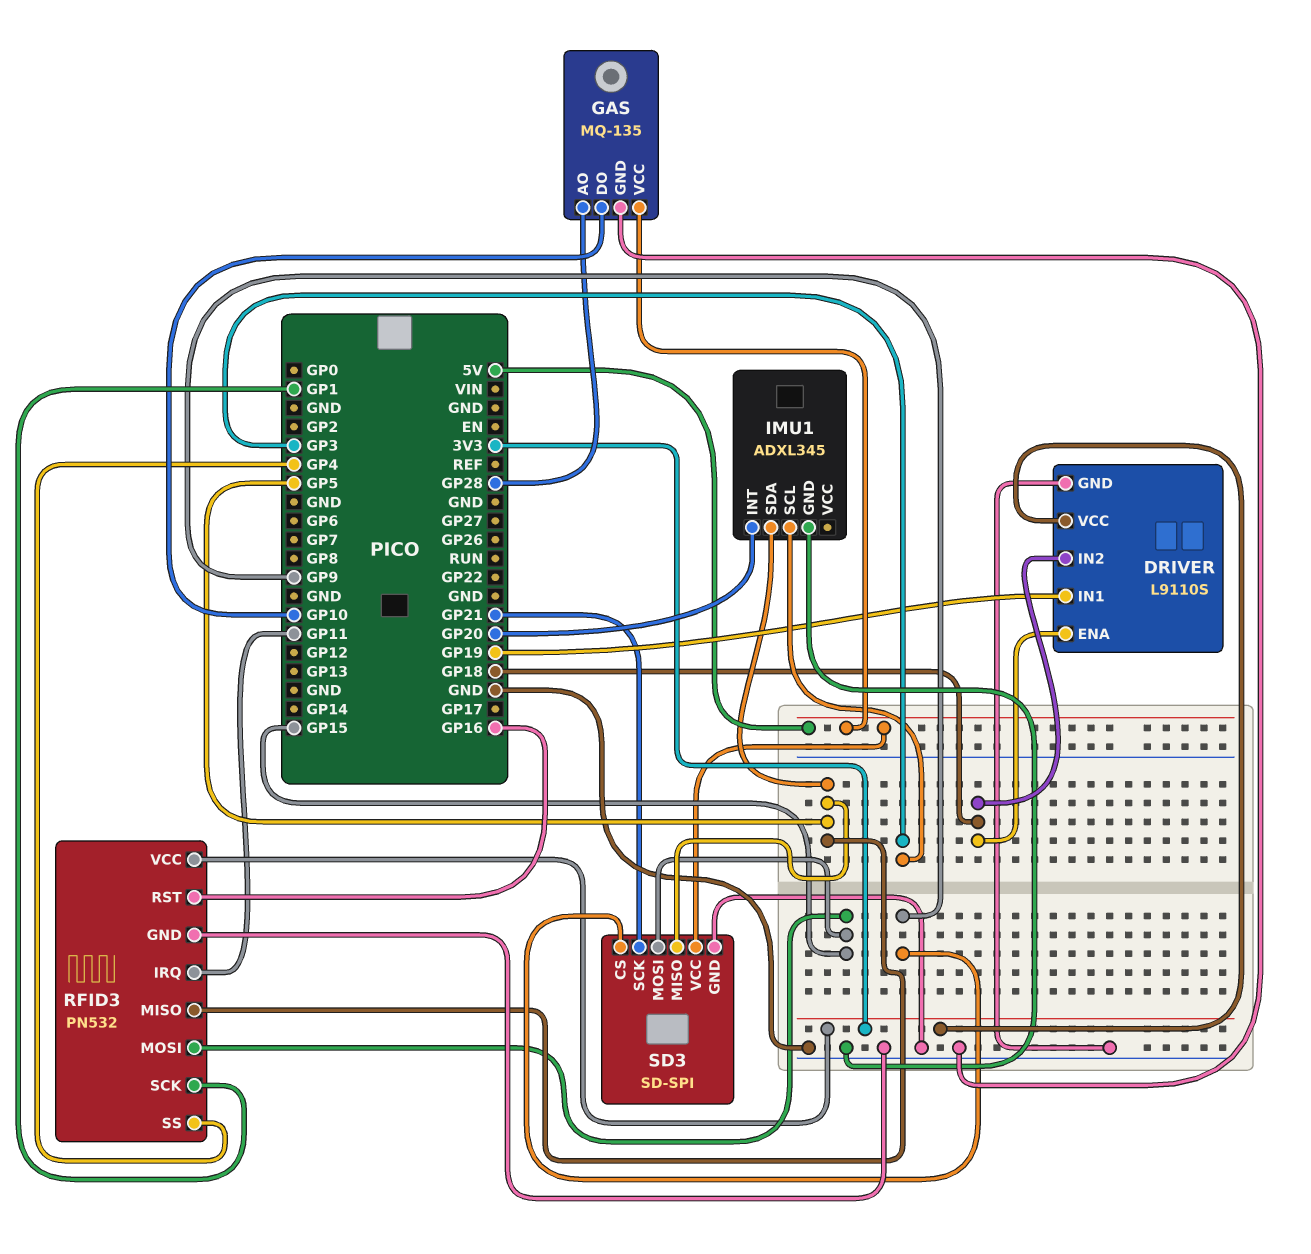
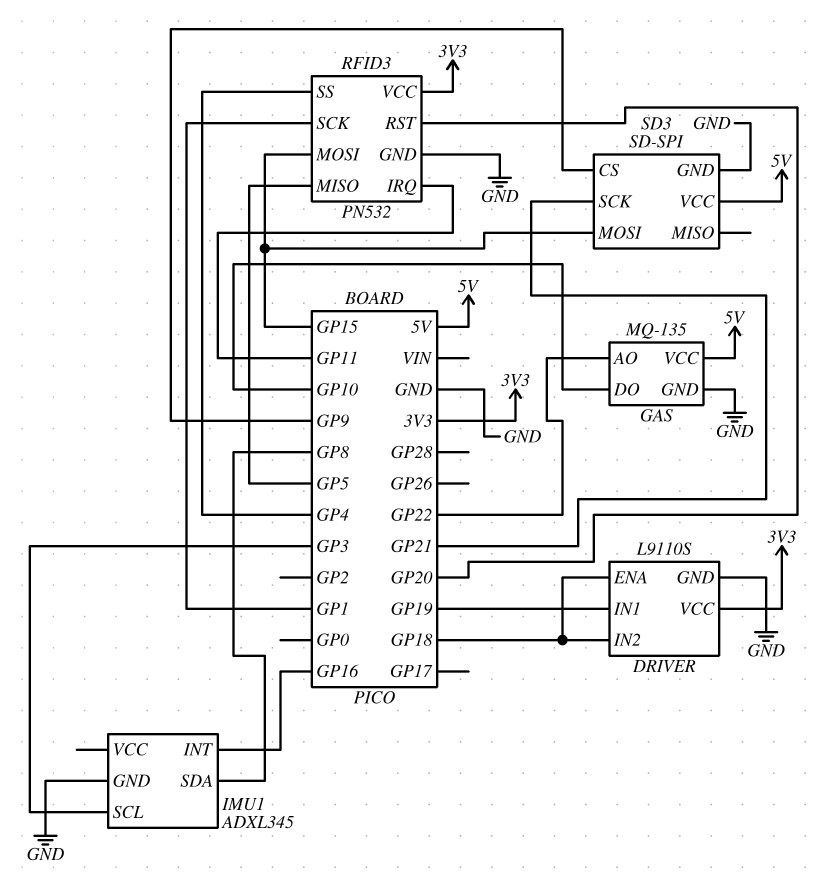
GAS pin AO: GP28 -> GP22
IMU1 pin INT: GP20 -> GP16
IMU1 pin SDA: GP5 -> GP8
RFID3 pin RST: GP16 -> GP20
SD3 pin MISO: GP5 -> none

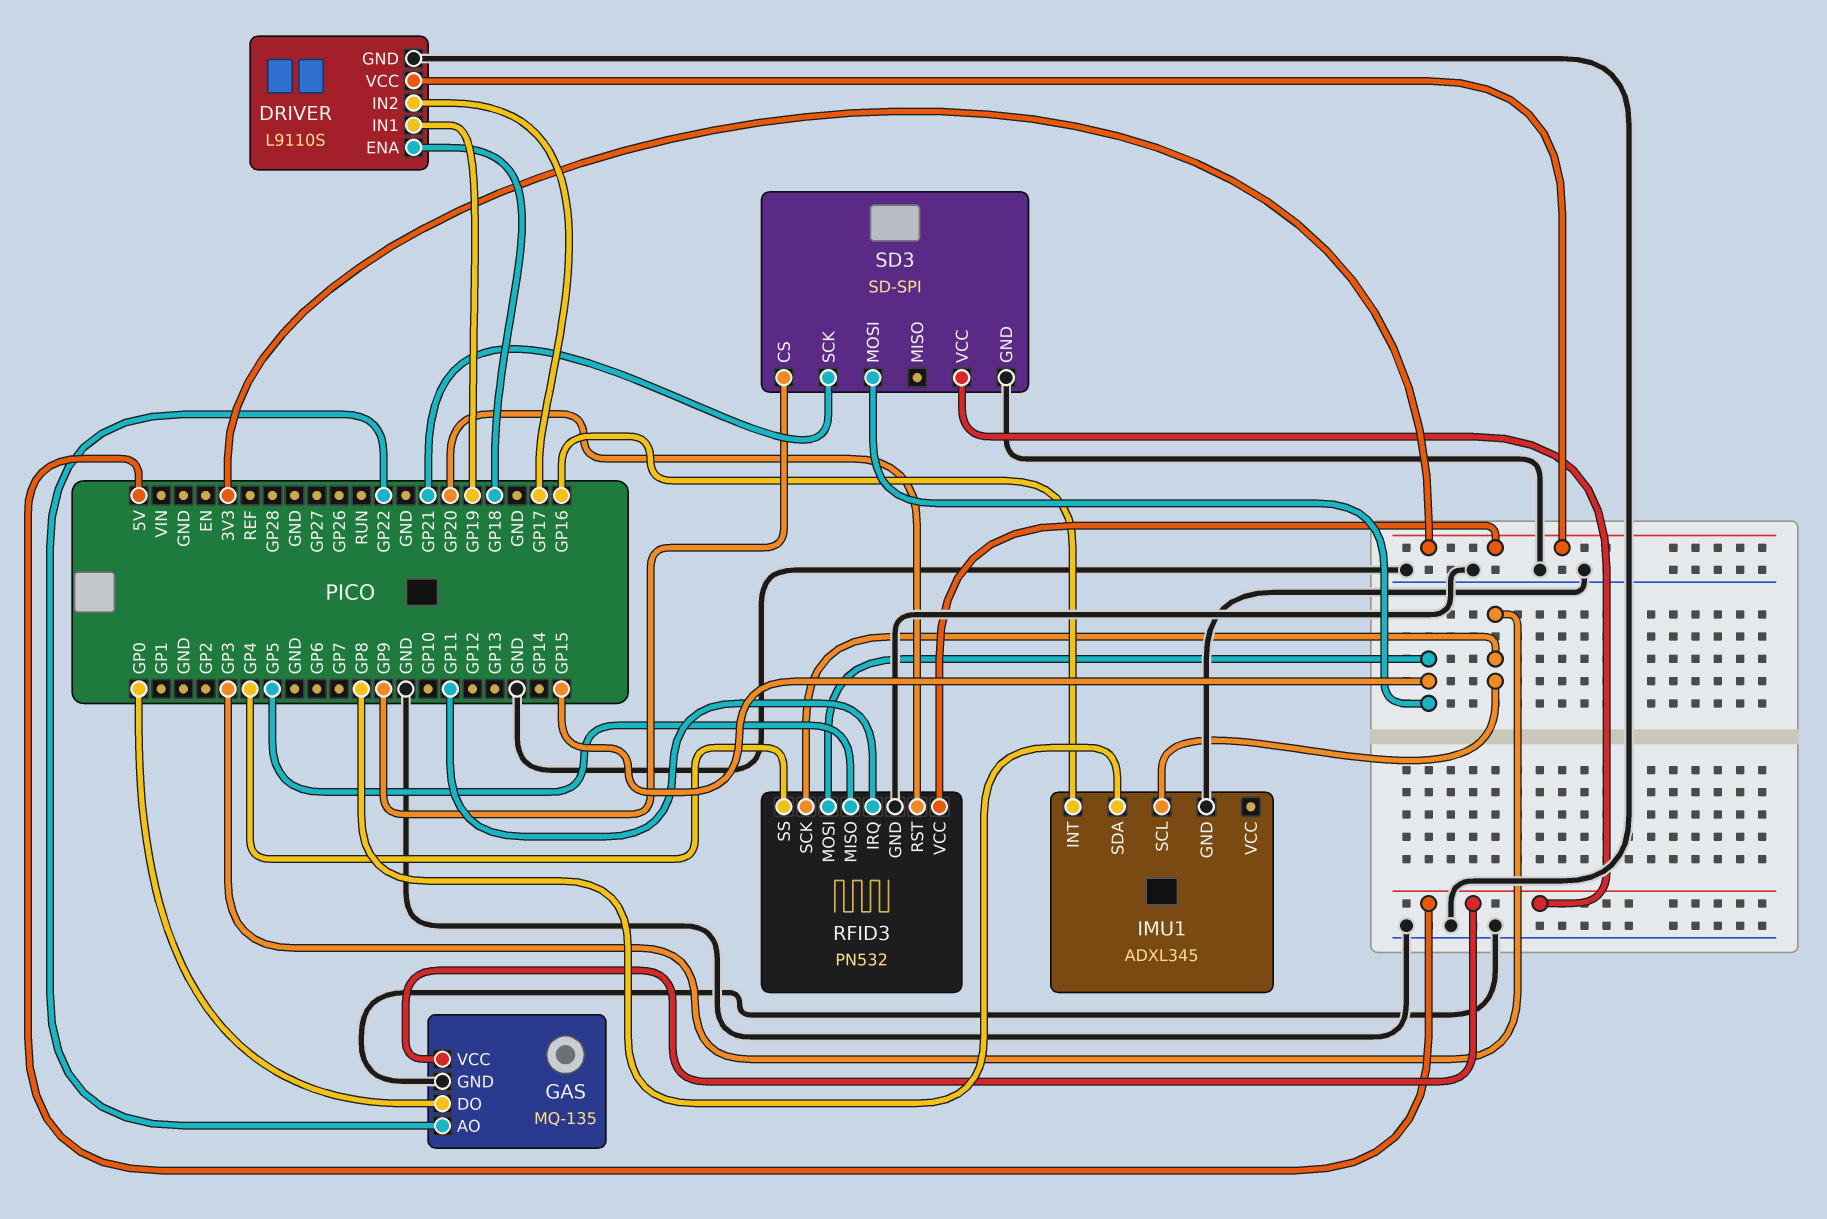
DRIVER pin IN2: GP18 -> GP17
GAS pin DO: GP10 -> GP0
RFID3 pin SCK: GP1 -> GP3

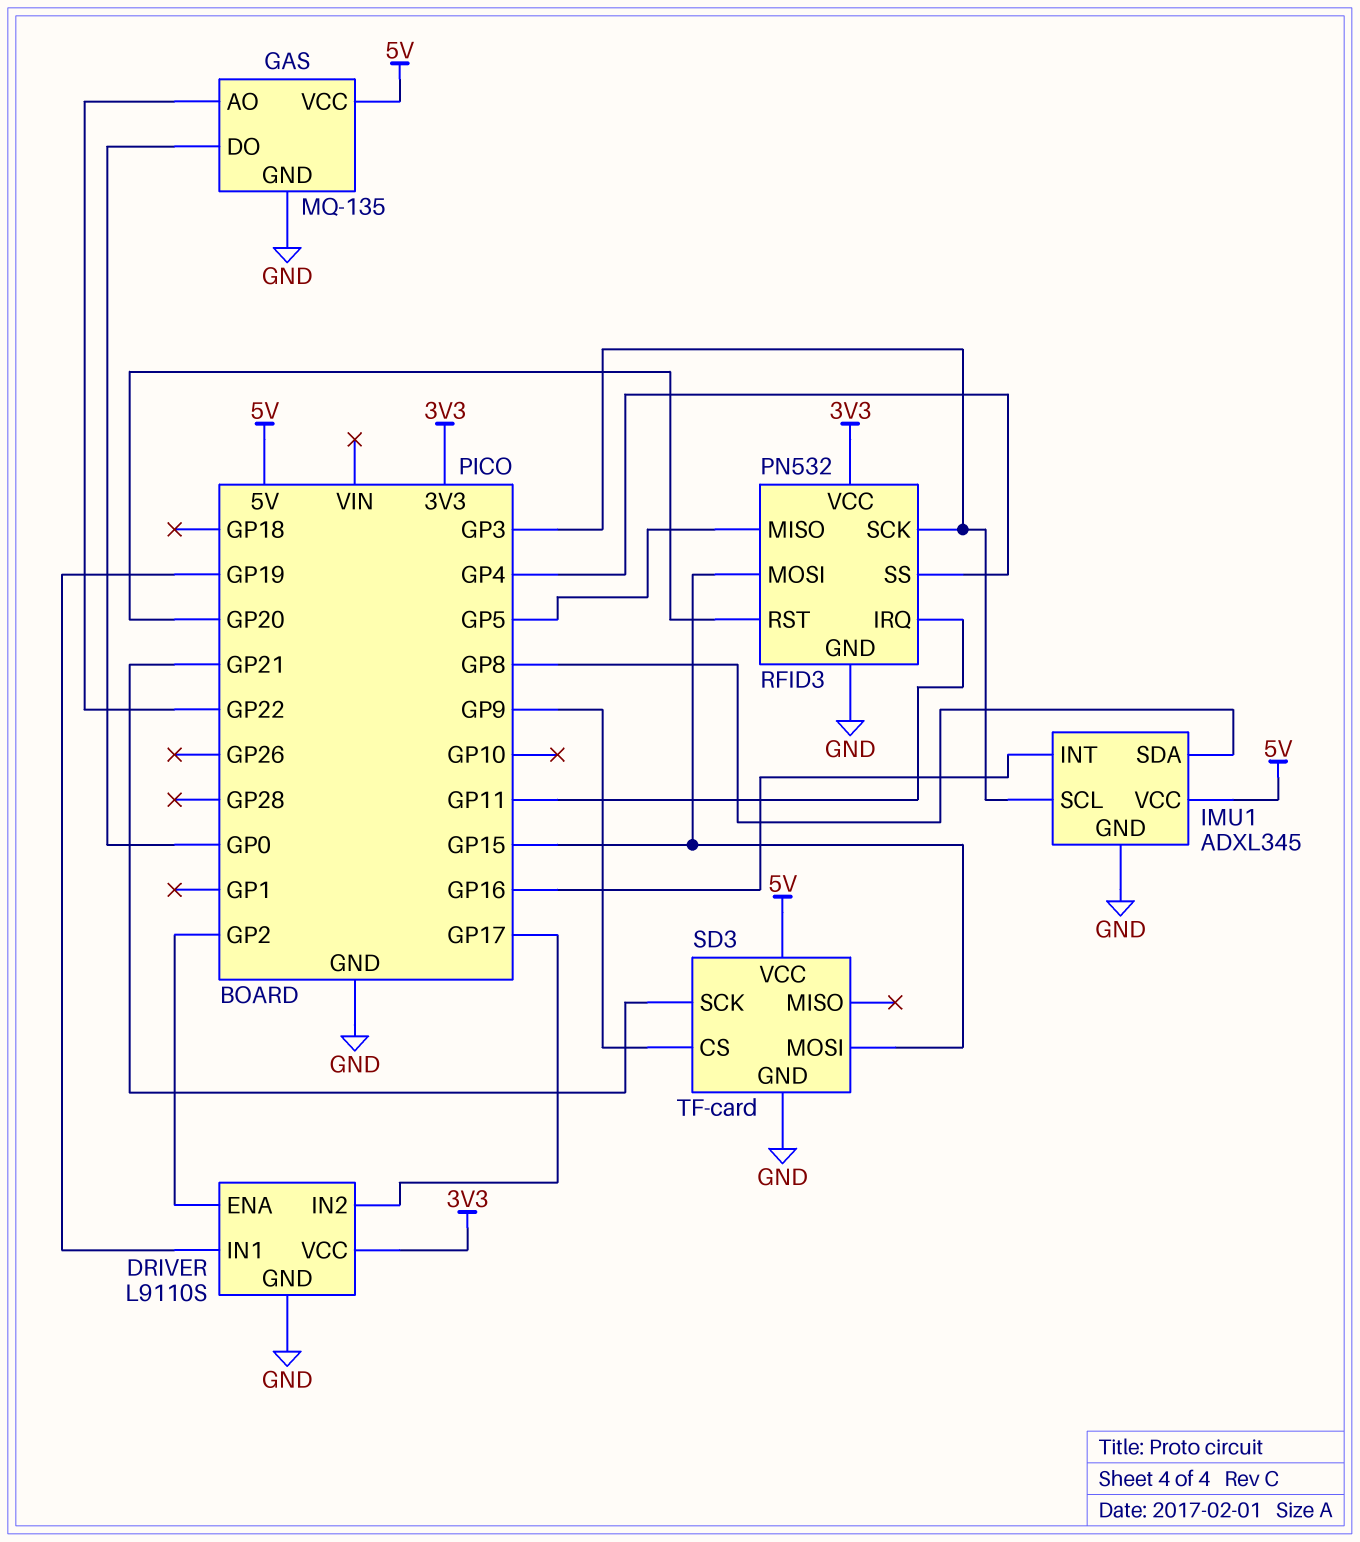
DRIVER pin ENA: GP18 -> GP2
IMU1 pin VCC: none -> 5V
SD3: SD-SPI -> TF-card

